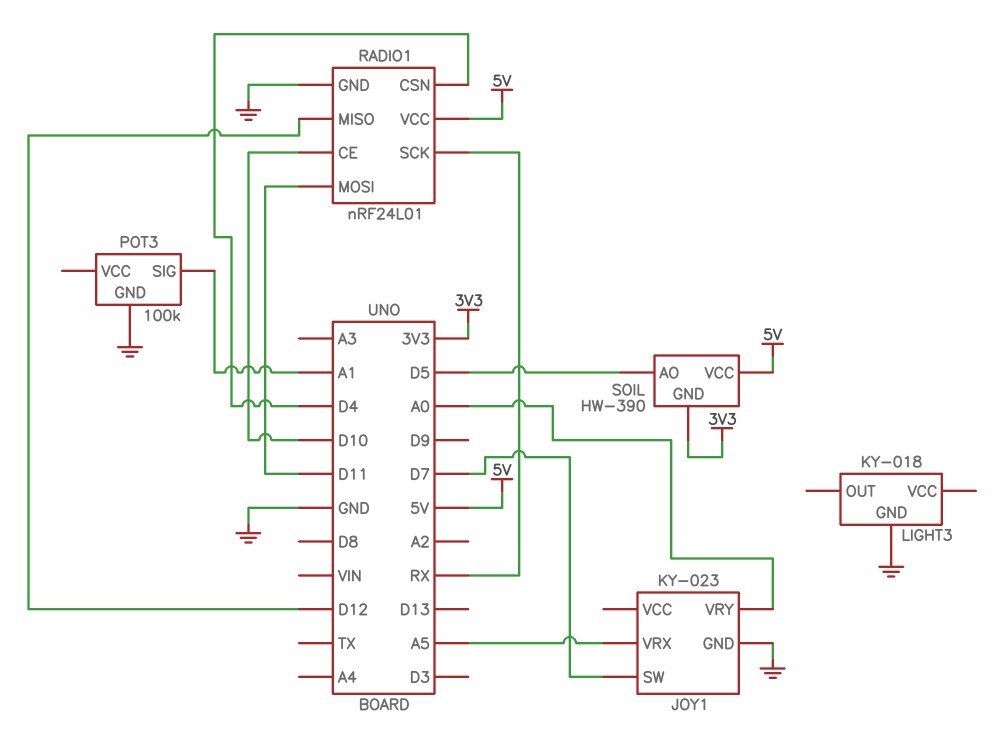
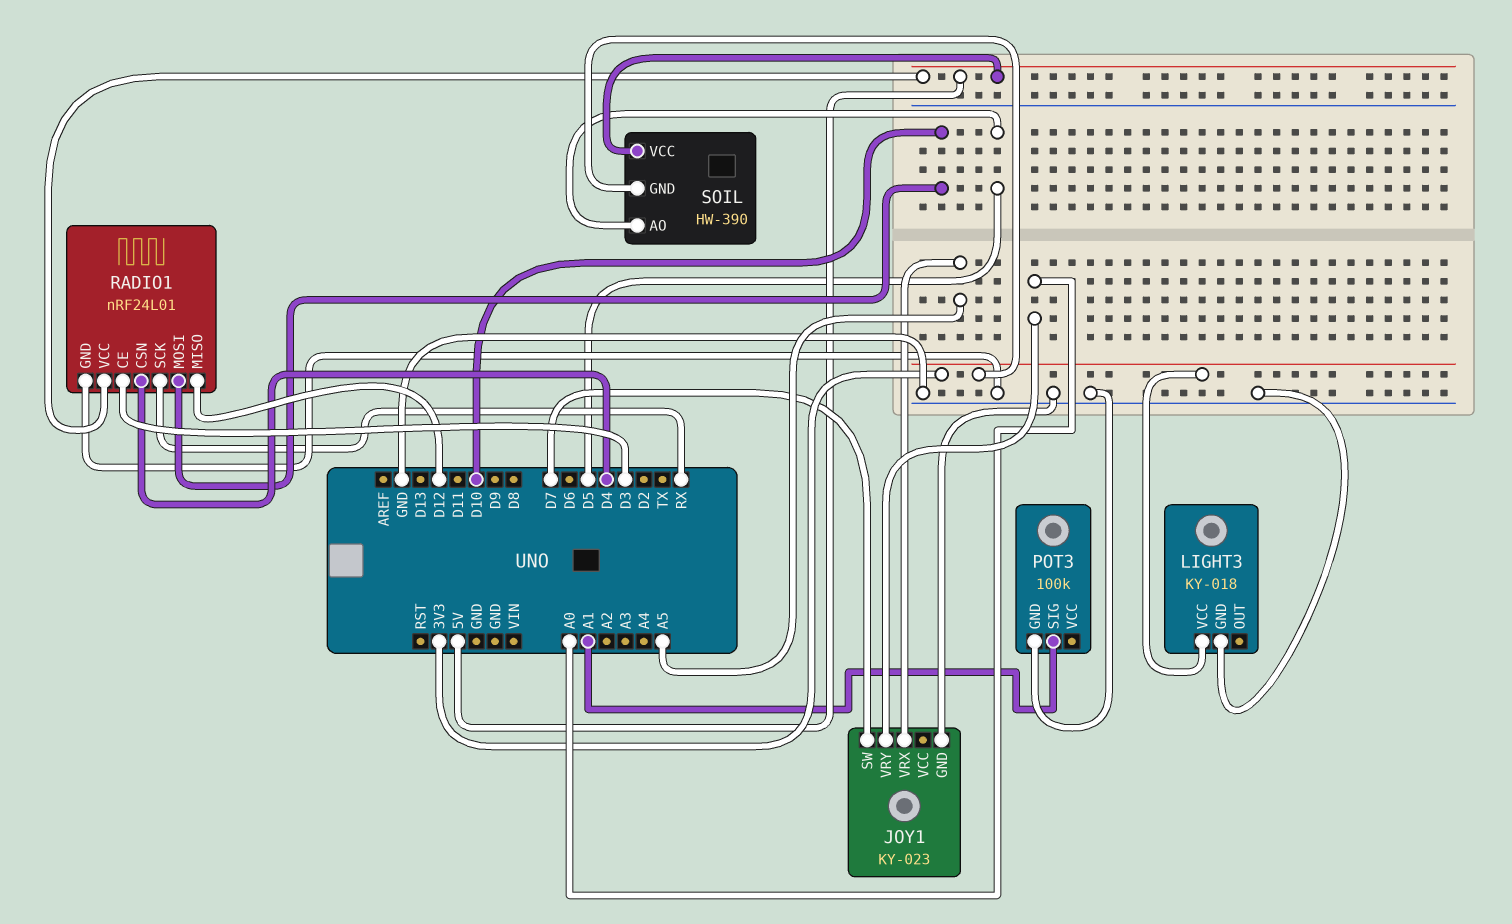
LIGHT3 pin VCC: none -> 3V3
RADIO1 pin CE: D10 -> D3
RADIO1 pin MOSI: D11 -> D10

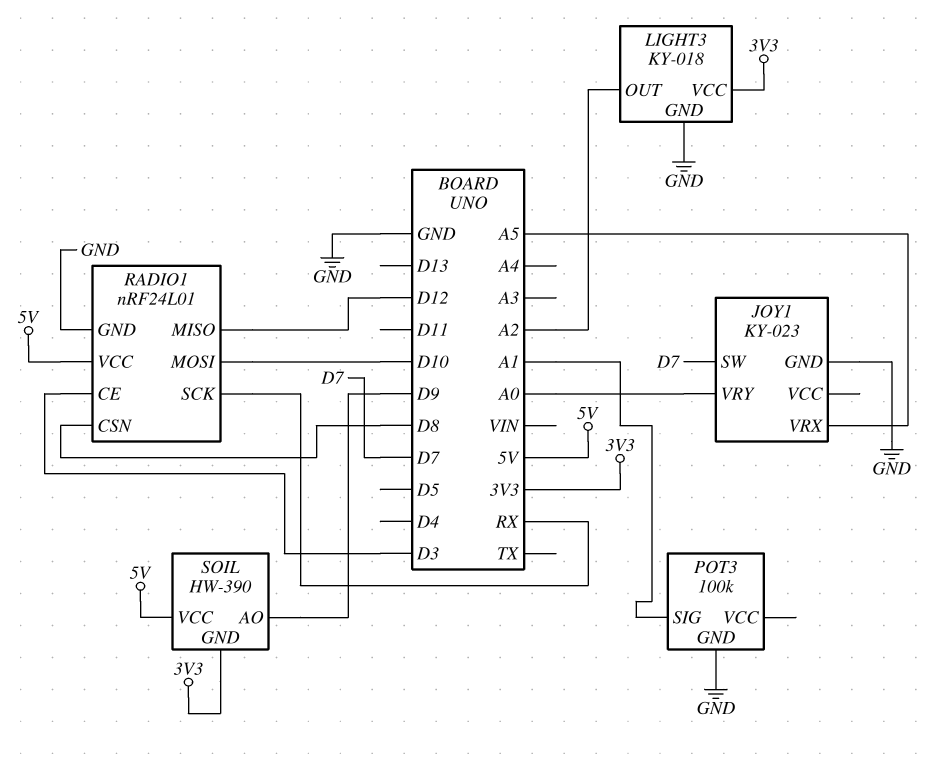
LIGHT3 pin OUT: none -> A2
RADIO1 pin CSN: D4 -> D8
SOIL pin AO: D5 -> D9

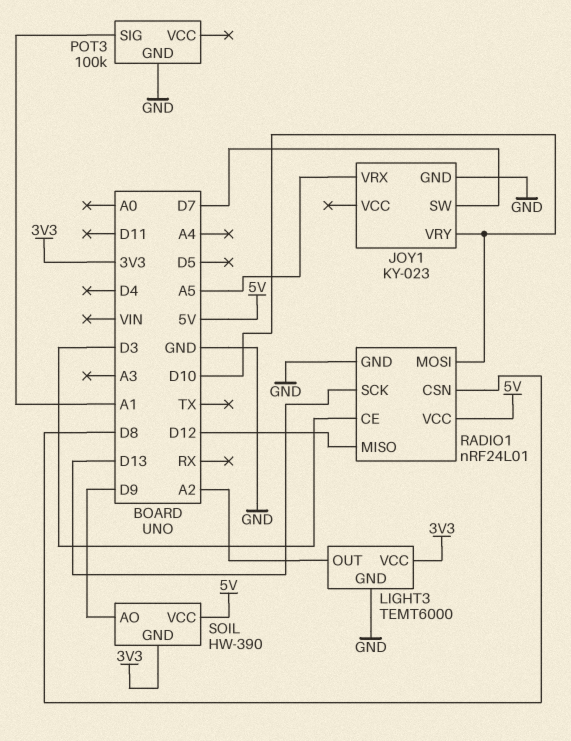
JOY1 pin VRY: A0 -> D10
LIGHT3: KY-018 -> TEMT6000
RADIO1 pin SCK: RX -> D13

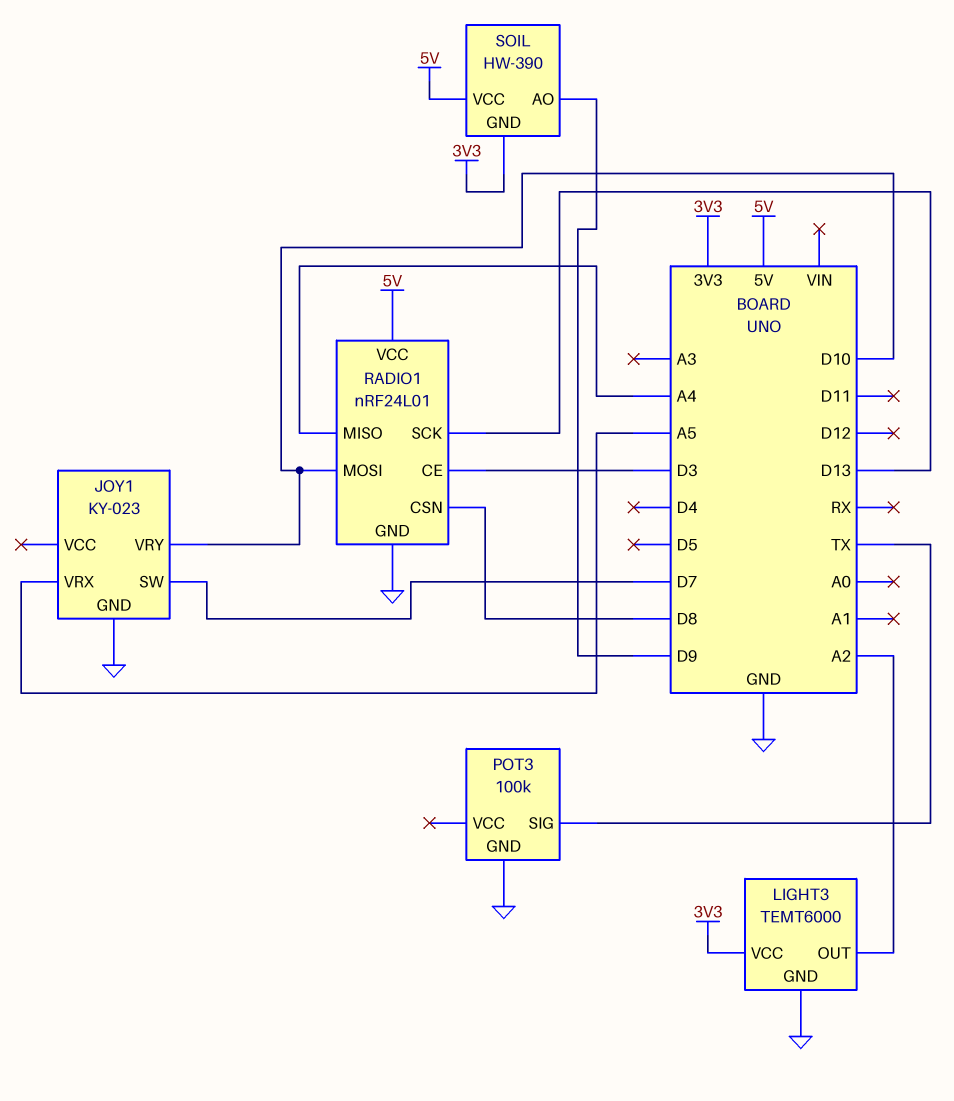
POT3 pin SIG: A1 -> TX
RADIO1 pin MISO: D12 -> A4

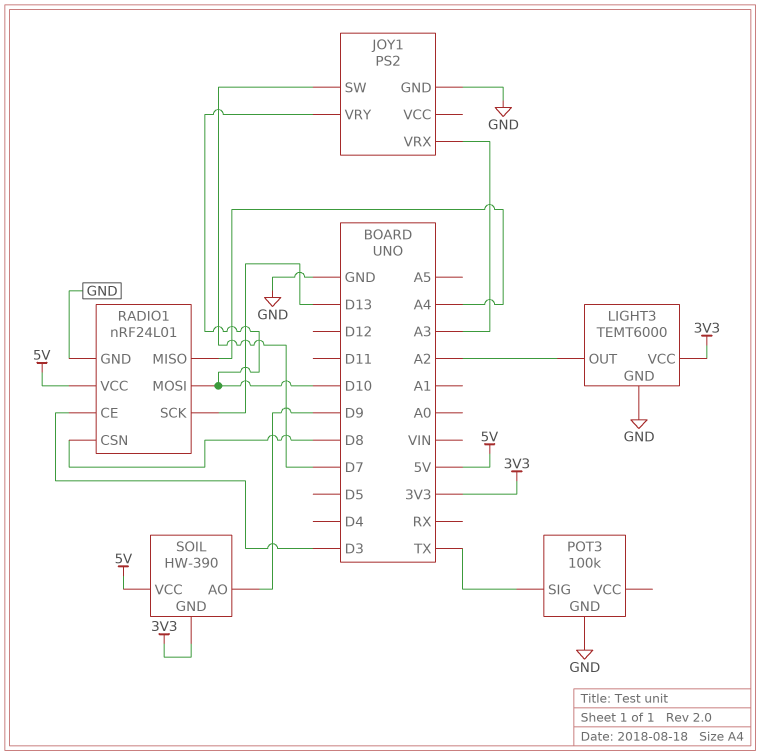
JOY1: KY-023 -> PS2
JOY1 pin VRX: A5 -> A3

